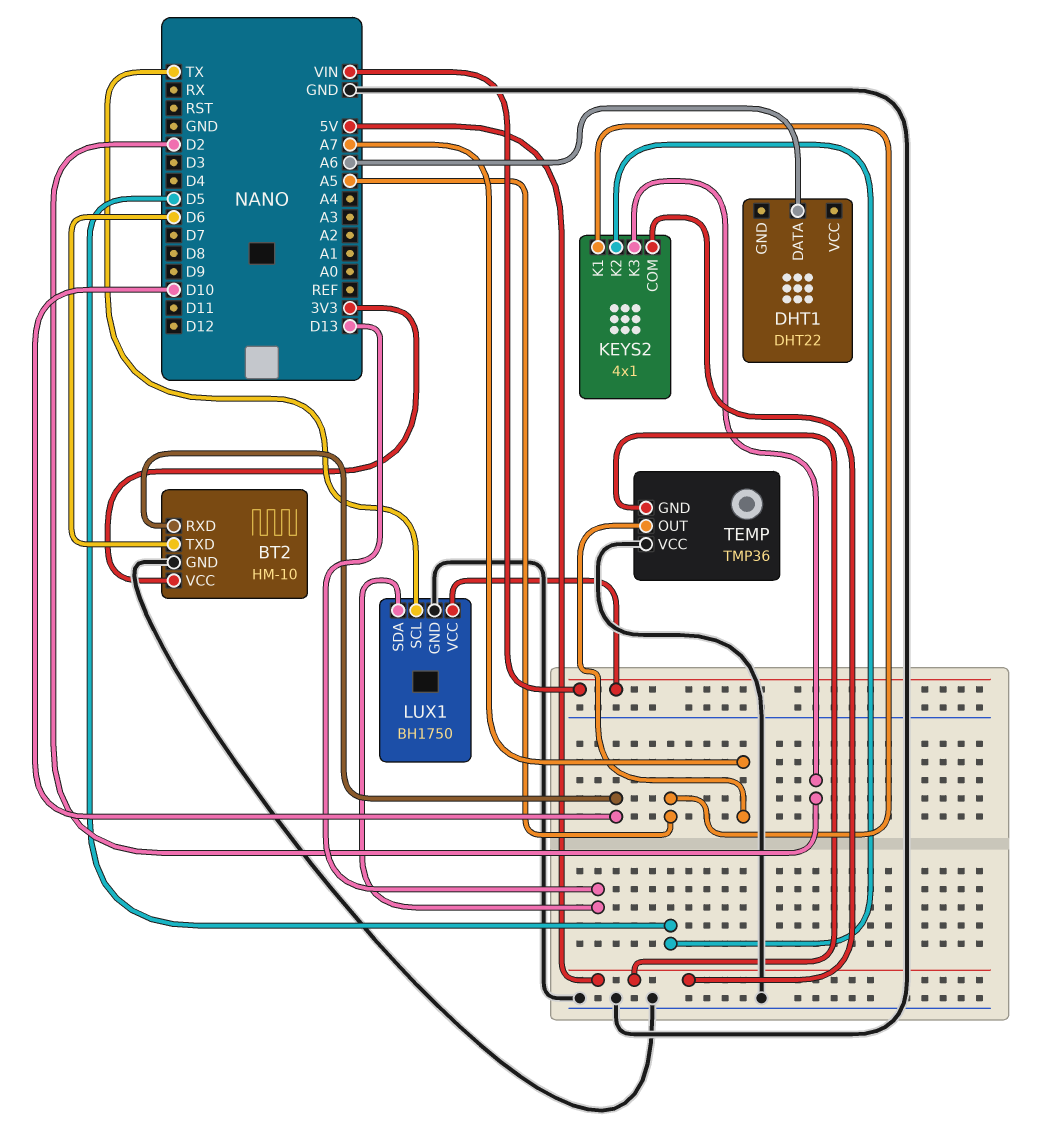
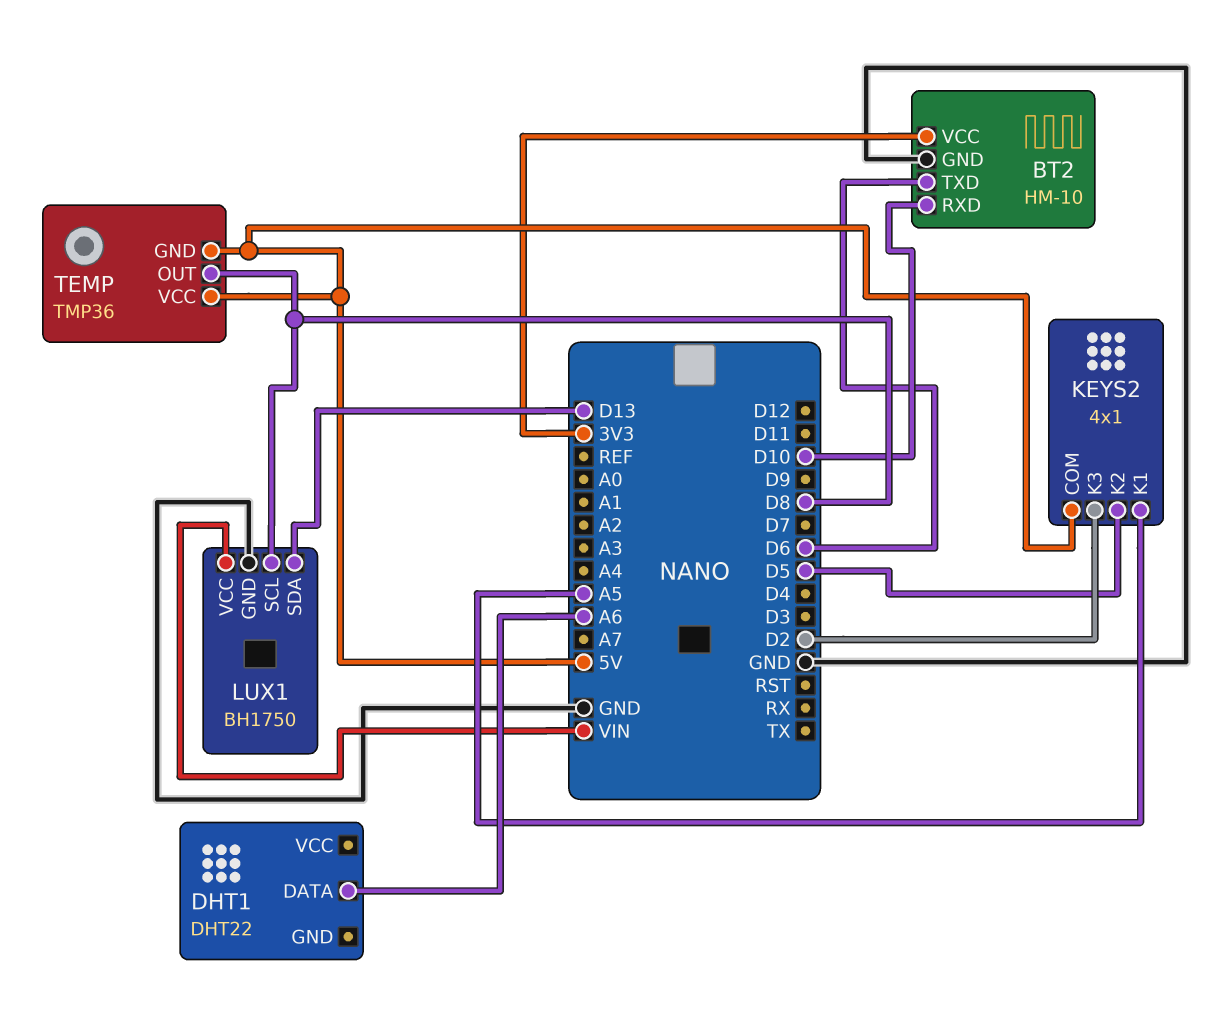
LUX1 pin SCL: TX -> D8
TEMP pin OUT: A7 -> D8
TEMP pin VCC: GND -> 5V

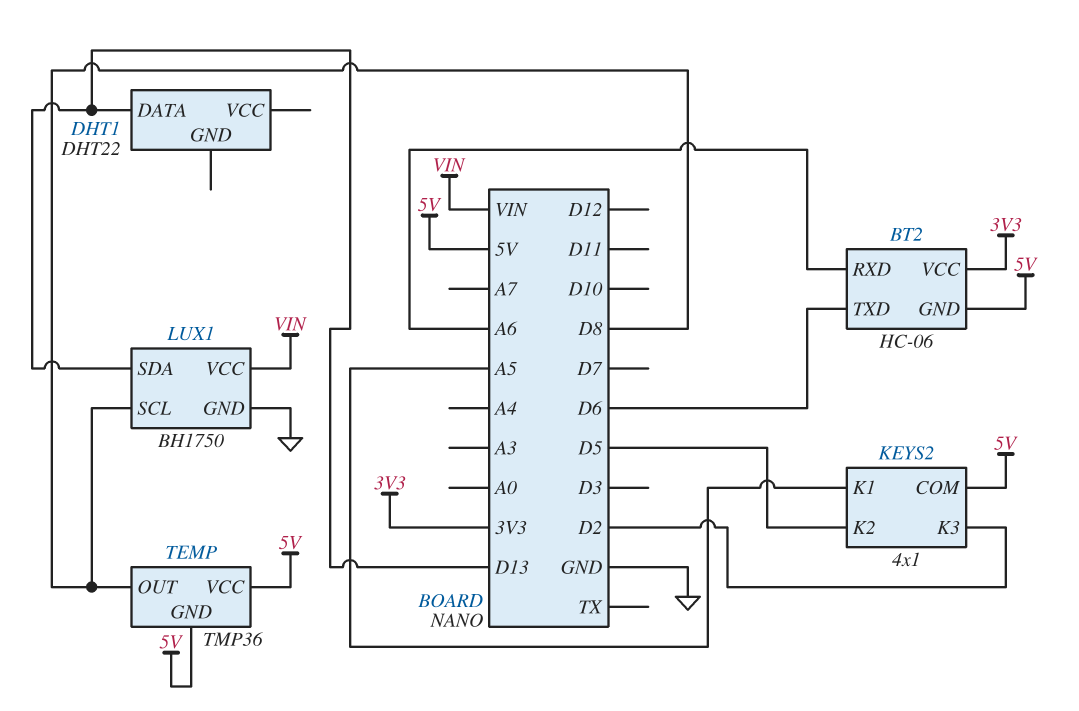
BT2: HM-10 -> HC-06
BT2 pin GND: GND -> 5V
BT2 pin RXD: D10 -> A6
DHT1 pin DATA: A6 -> D13

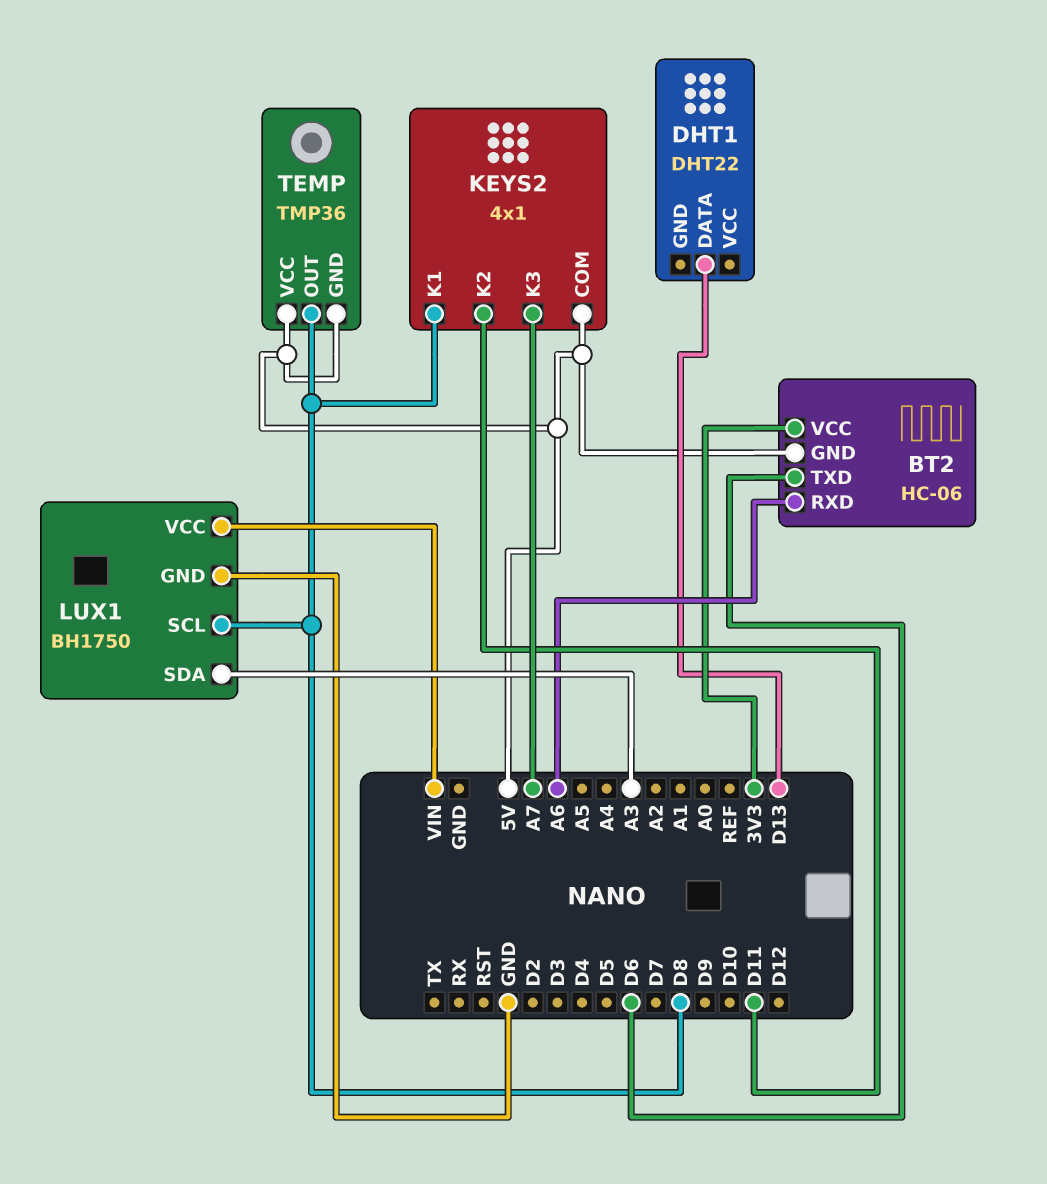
KEYS2 pin K1: A5 -> D8
KEYS2 pin K2: D5 -> D11
KEYS2 pin K3: D2 -> A7
LUX1 pin SDA: D13 -> A3

